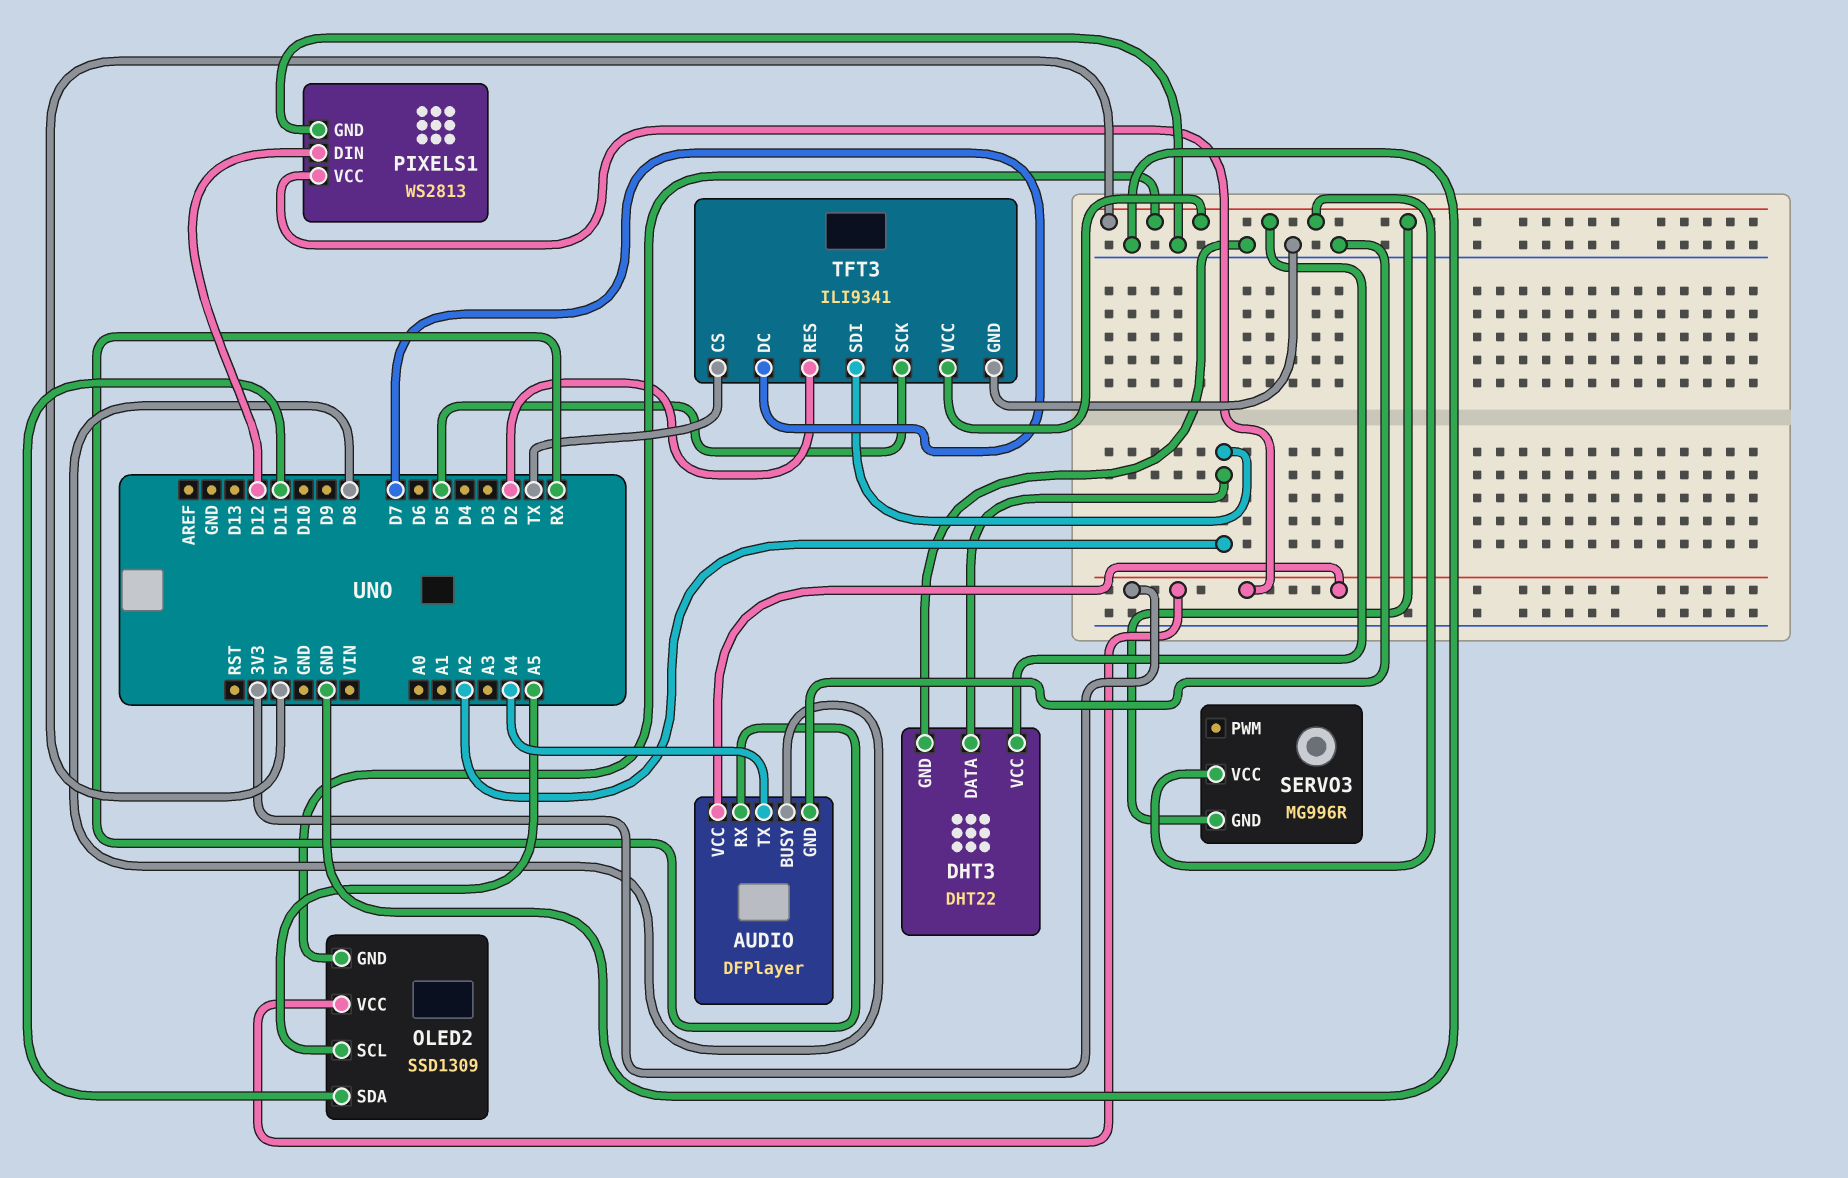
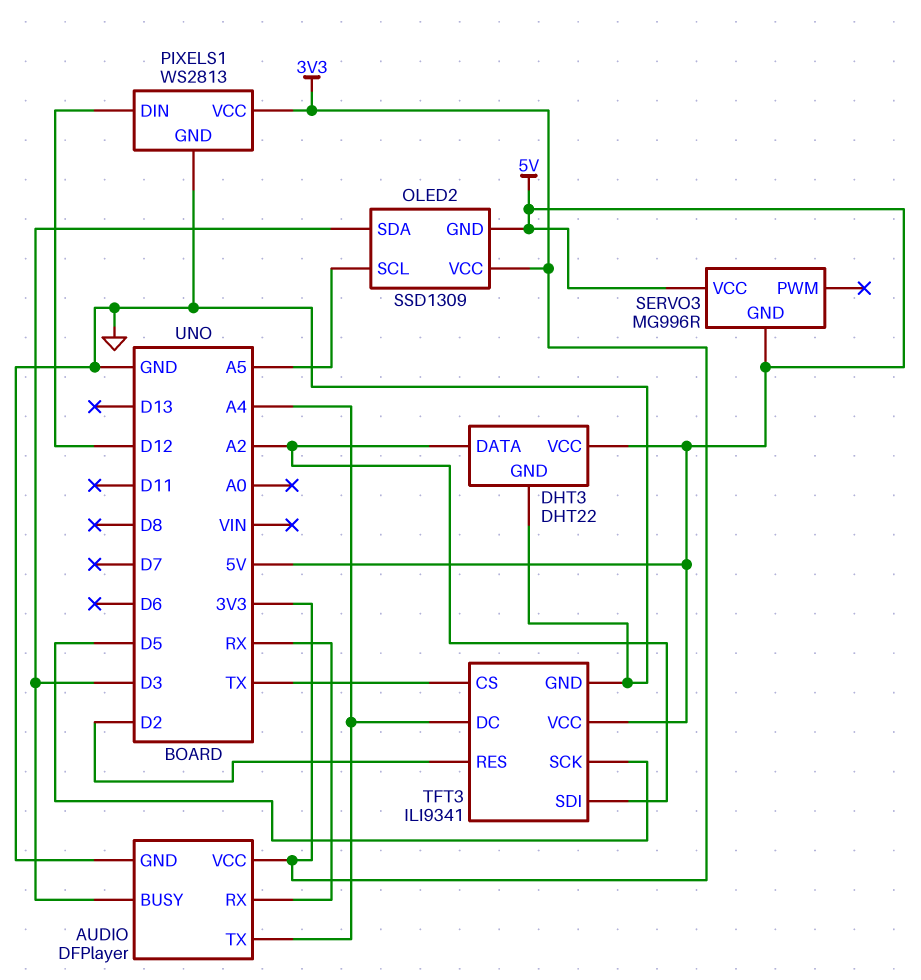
AUDIO pin BUSY: D8 -> D3
OLED2 pin SDA: D11 -> D3
TFT3 pin DC: D7 -> A4

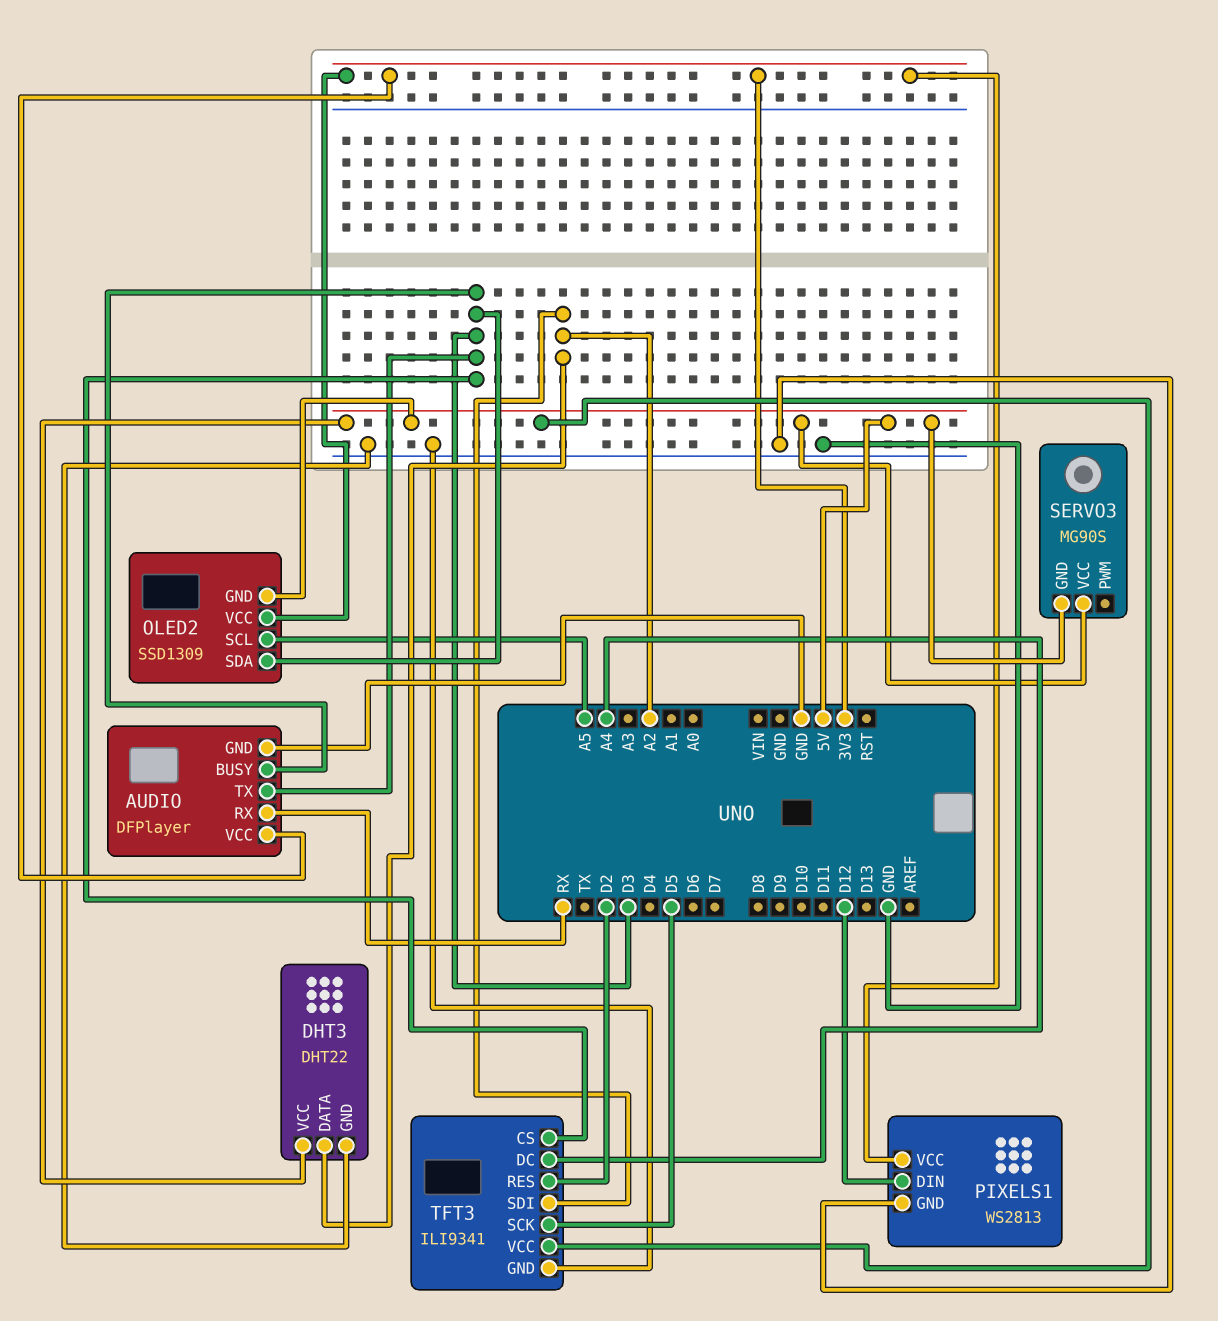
AUDIO pin TX: A4 -> D3
SERVO3: MG996R -> MG90S
TFT3 pin CS: TX -> D3

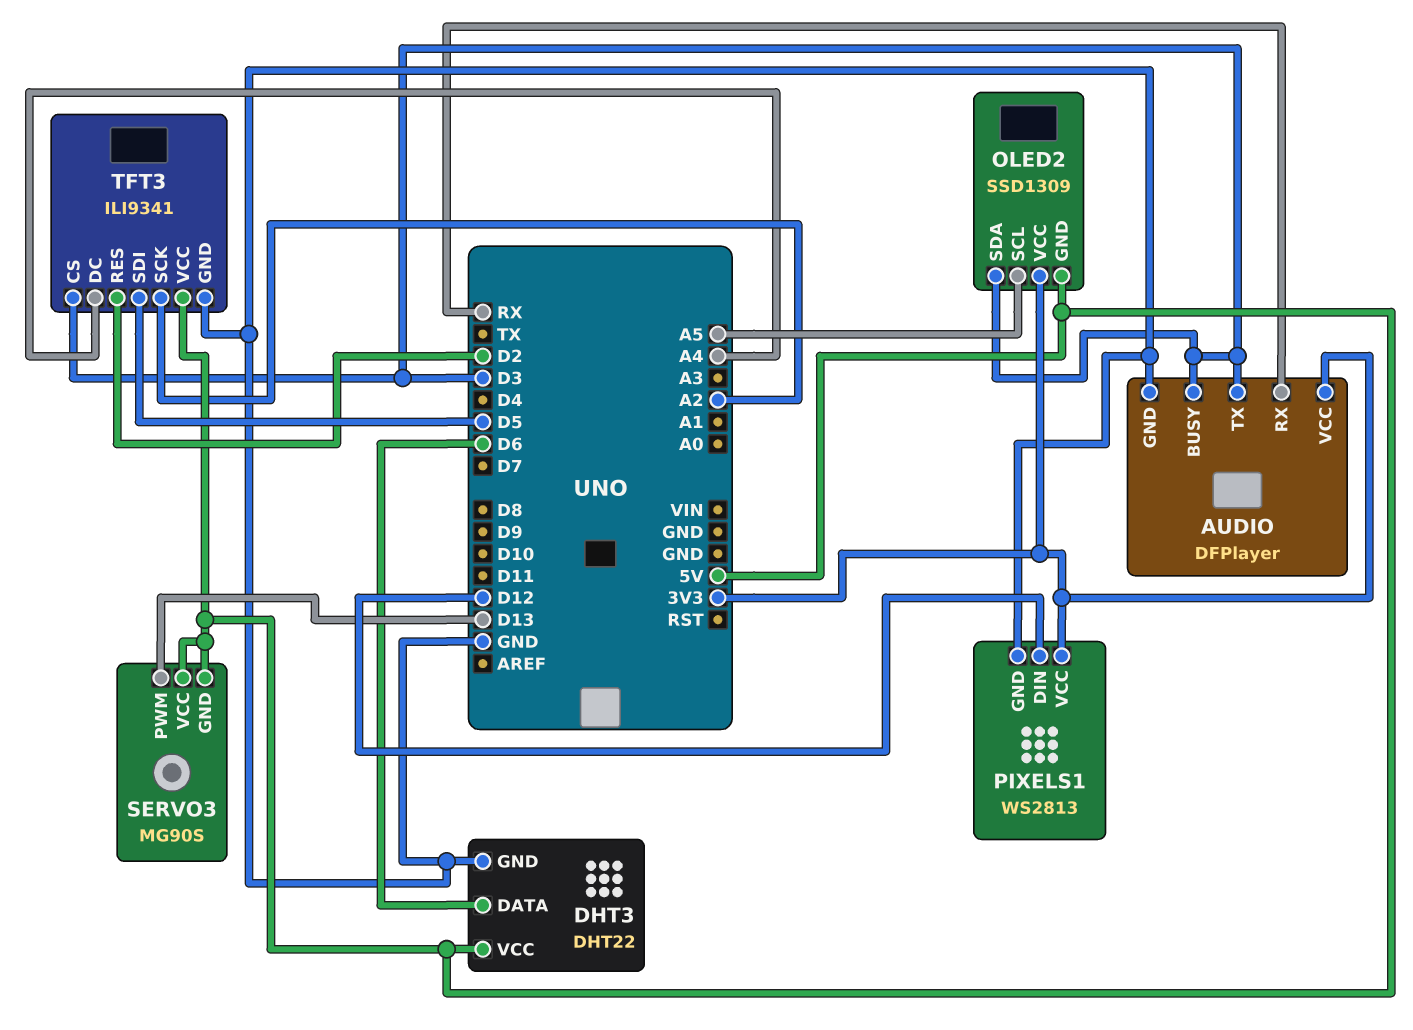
DHT3 pin DATA: A2 -> D6
SERVO3 pin PWM: none -> D13
TFT3 pin SCK: D5 -> A2
TFT3 pin SDI: A2 -> D5

